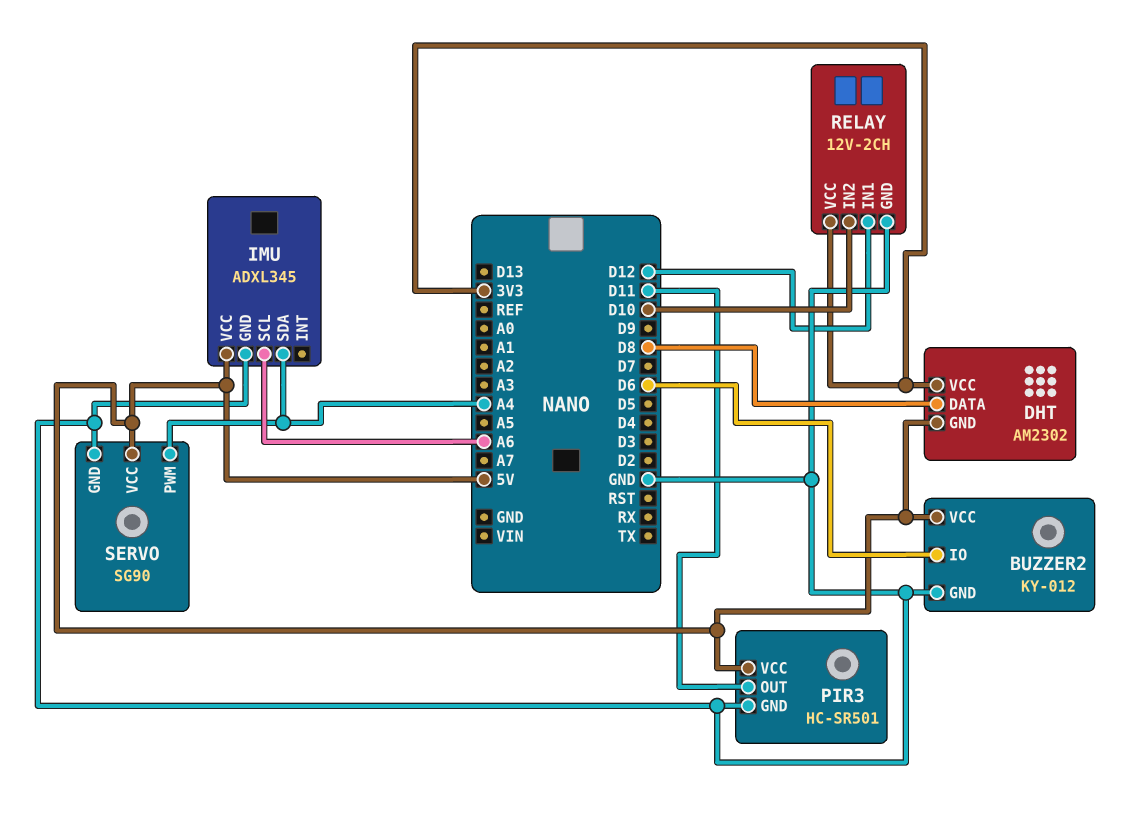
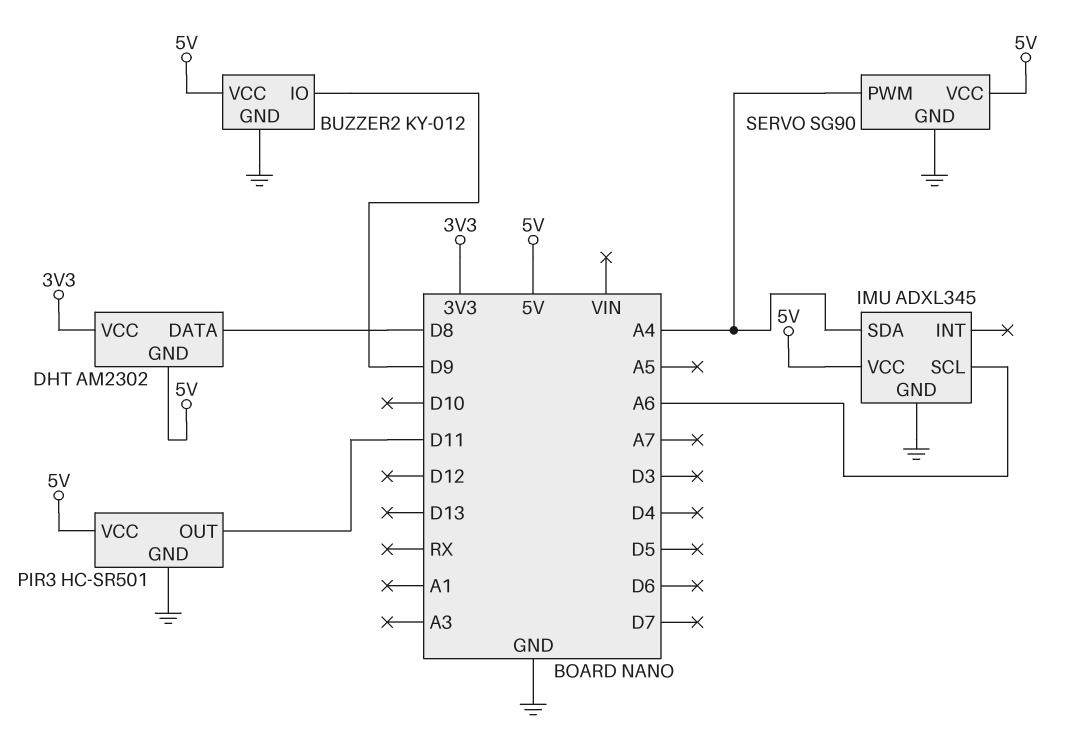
BUZZER2 pin IO: D6 -> D9
RELAY: 12V-2CH -> none
RELAY pin GND: GND -> none
RELAY pin IN1: D12 -> none
RELAY pin IN2: D10 -> none
RELAY pin VCC: 3V3 -> none

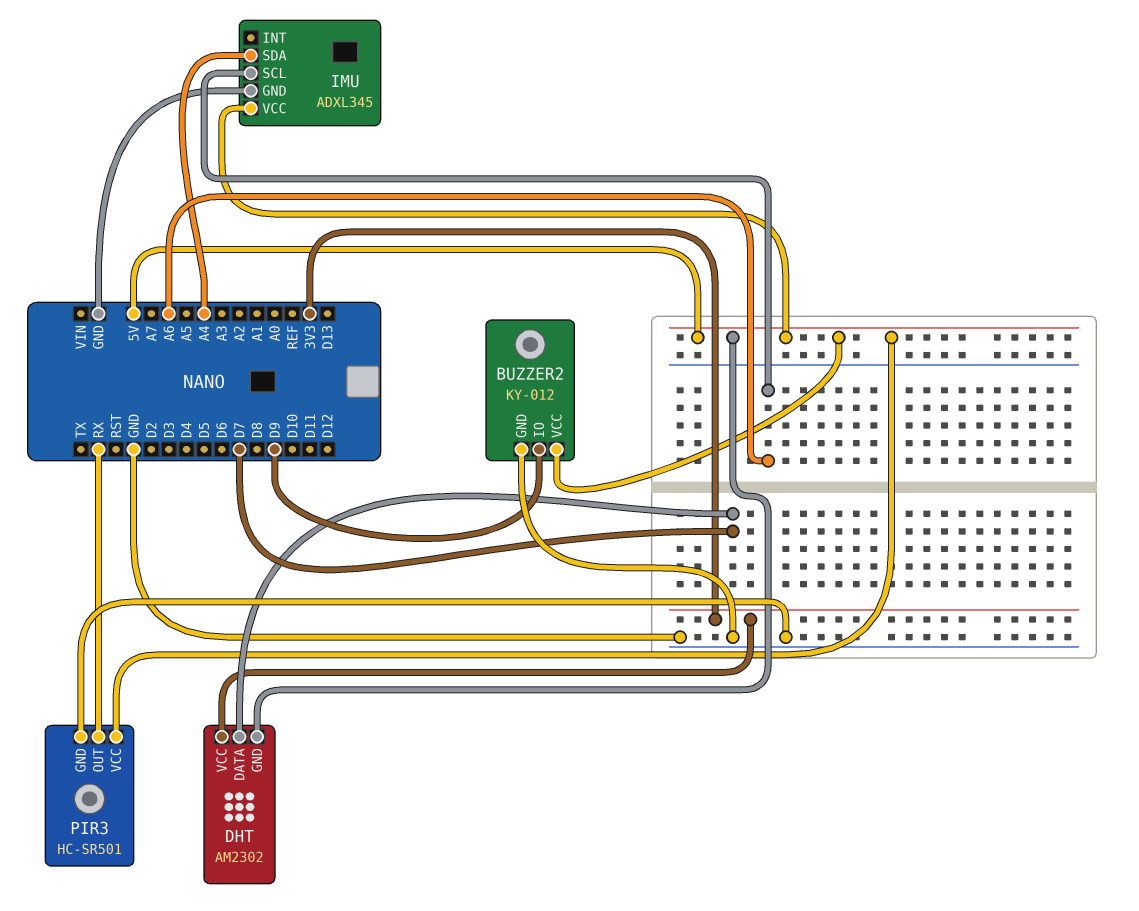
DHT pin DATA: D8 -> D7
PIR3 pin OUT: D11 -> RX
SERVO: SG90 -> none
SERVO pin GND: GND -> none
SERVO pin PWM: A4 -> none
SERVO pin VCC: 5V -> none

